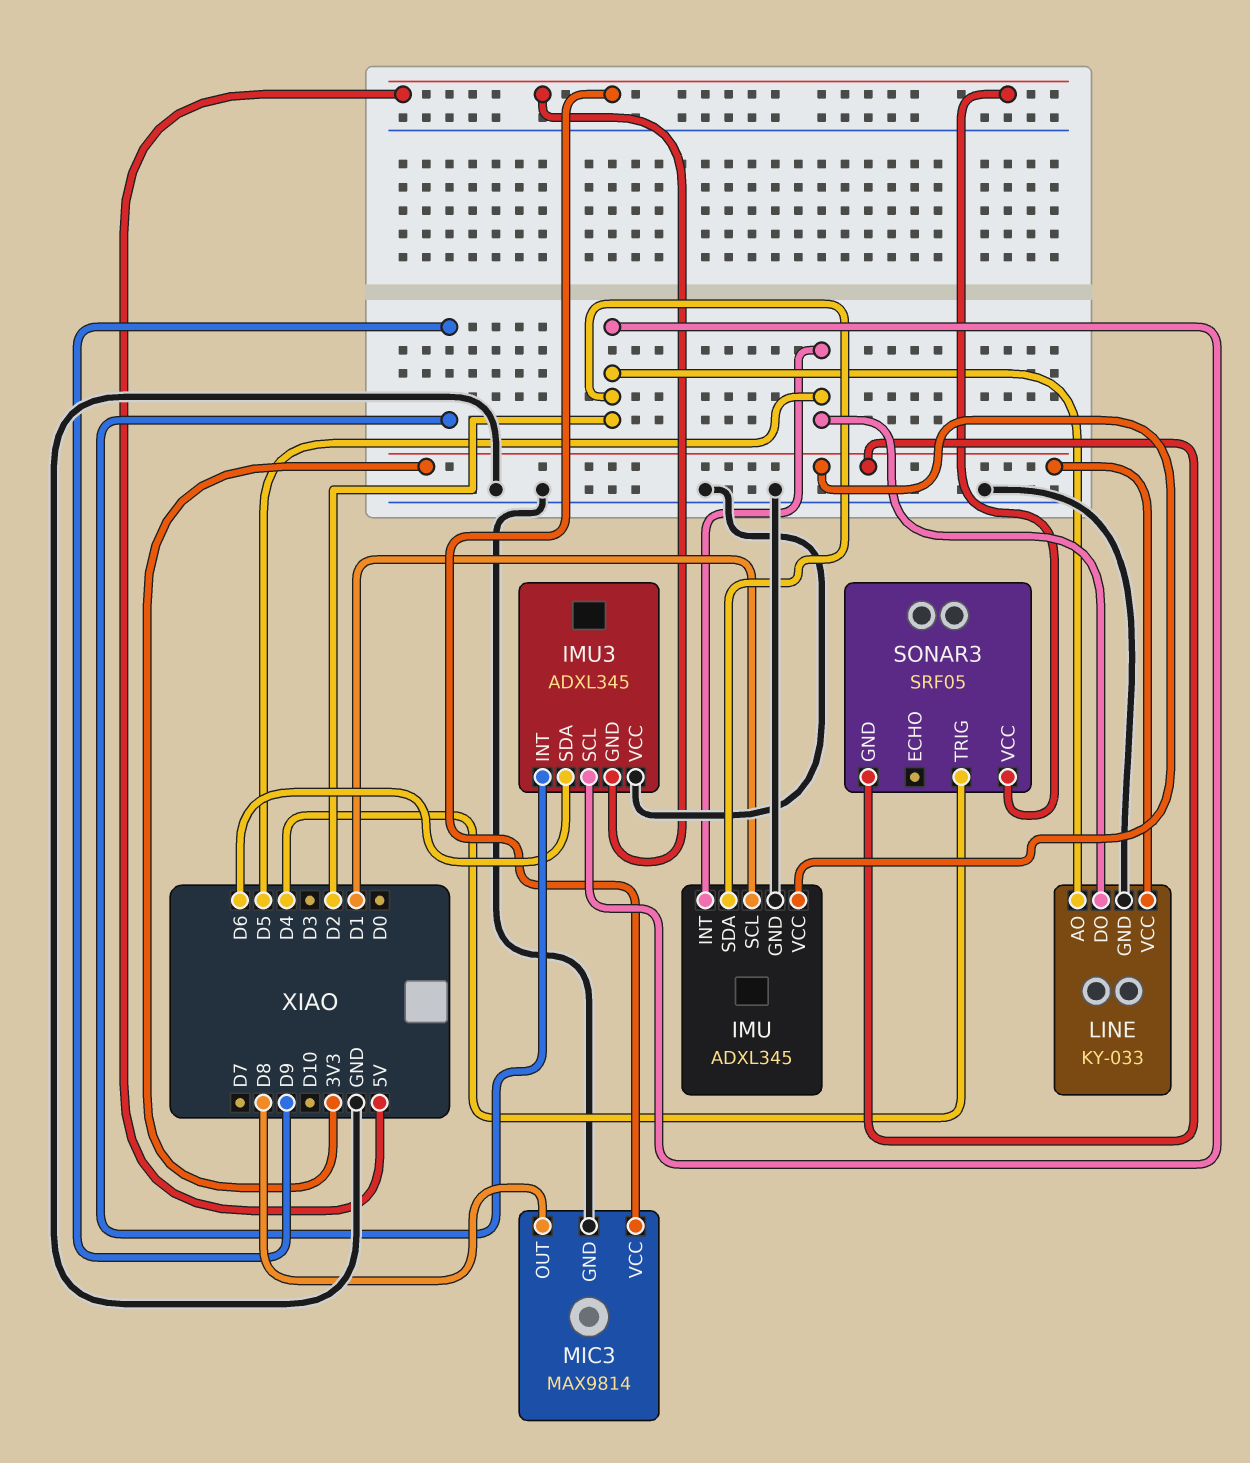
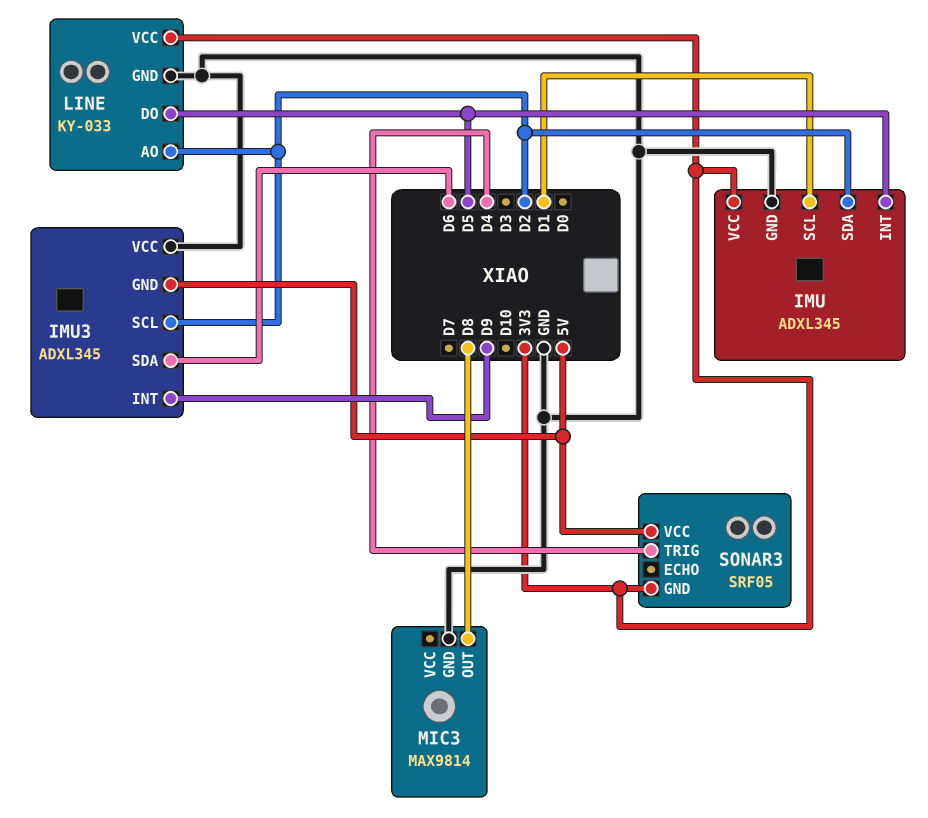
MIC3 pin VCC: 5V -> none

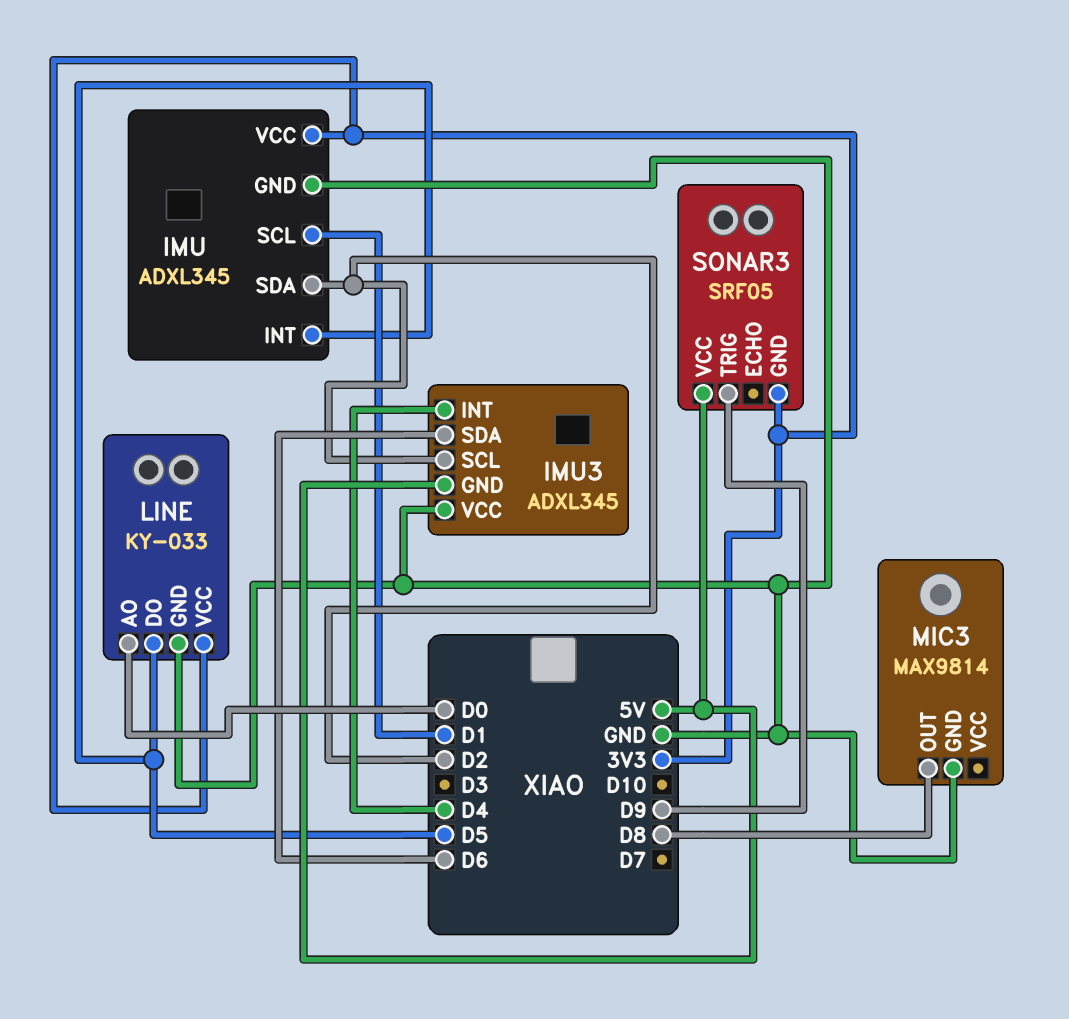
IMU3 pin INT: D9 -> D4
LINE pin AO: D2 -> D0
SONAR3 pin TRIG: D4 -> D9

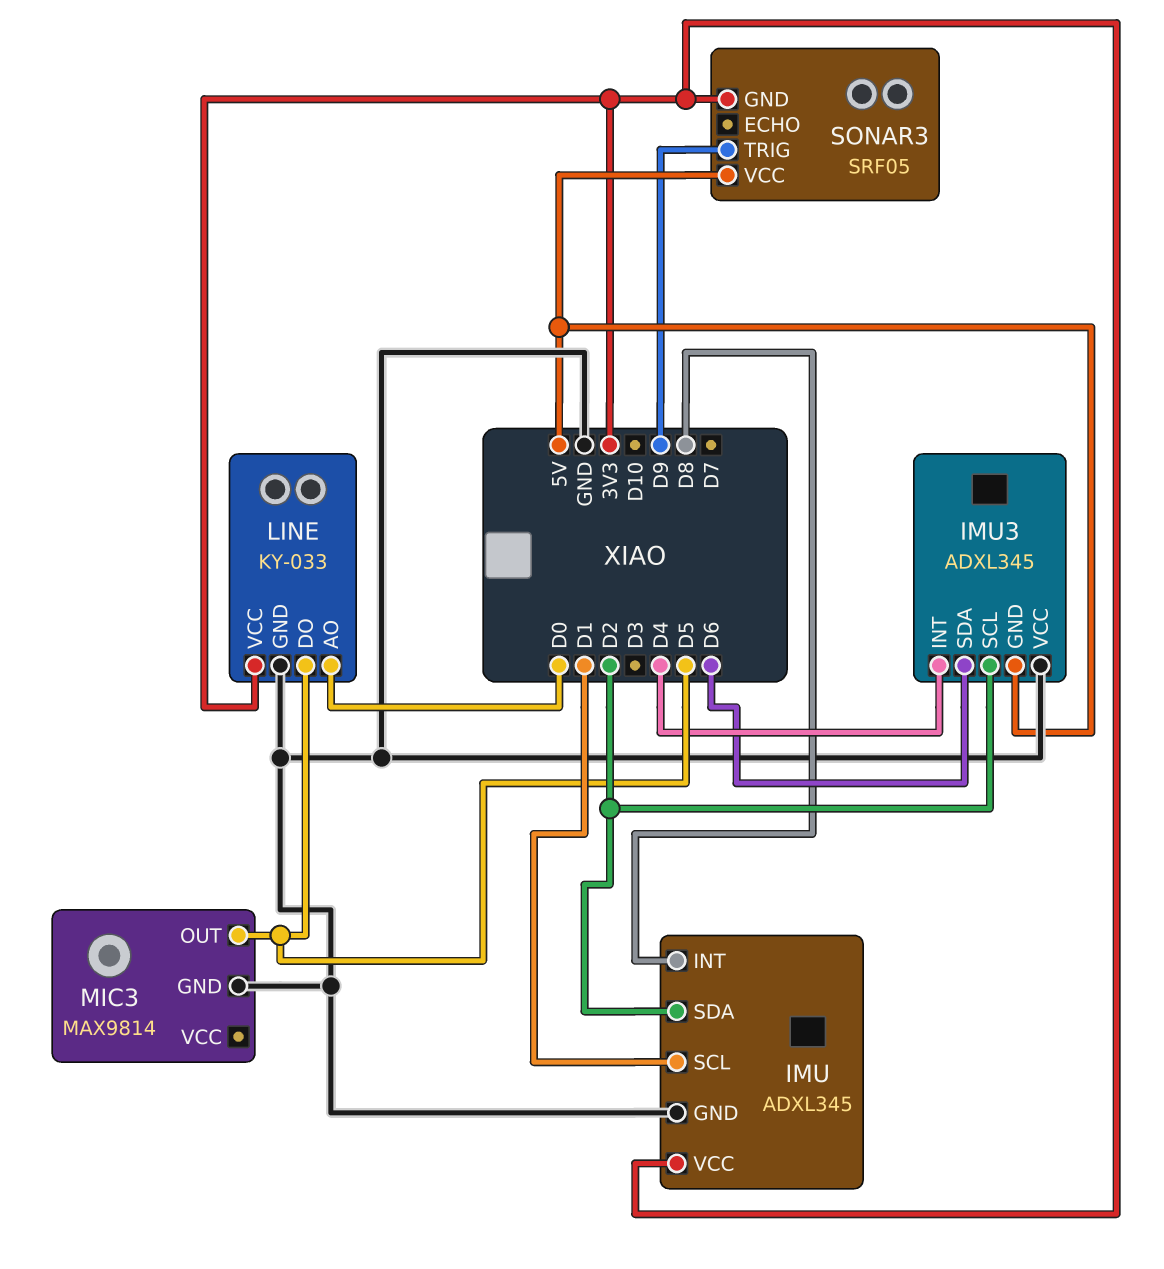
IMU pin INT: D5 -> D8
MIC3 pin OUT: D8 -> D5

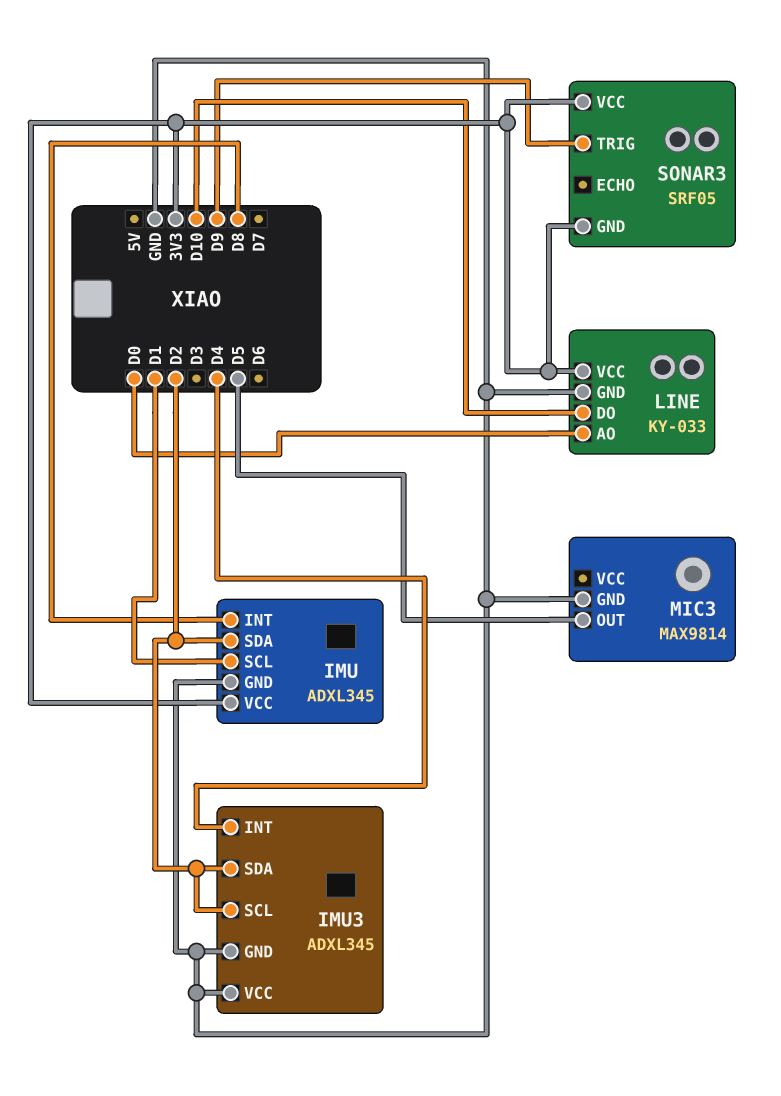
IMU3 pin GND: 5V -> GND
IMU3 pin SDA: D6 -> D2
LINE pin DO: D5 -> D10
SONAR3 pin VCC: 5V -> 3V3

